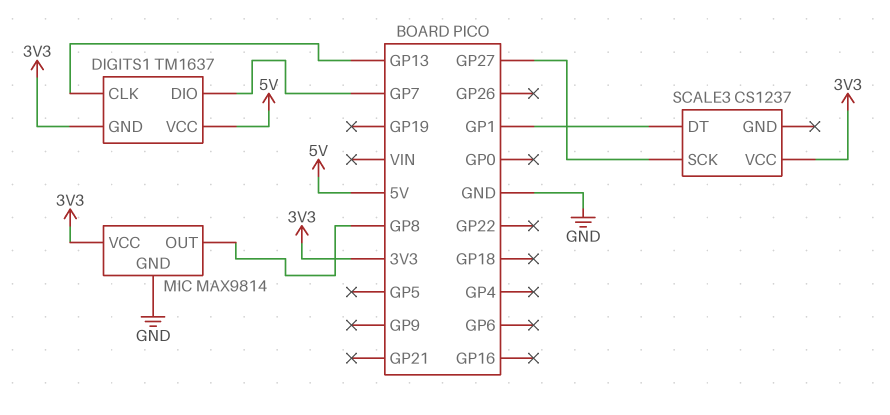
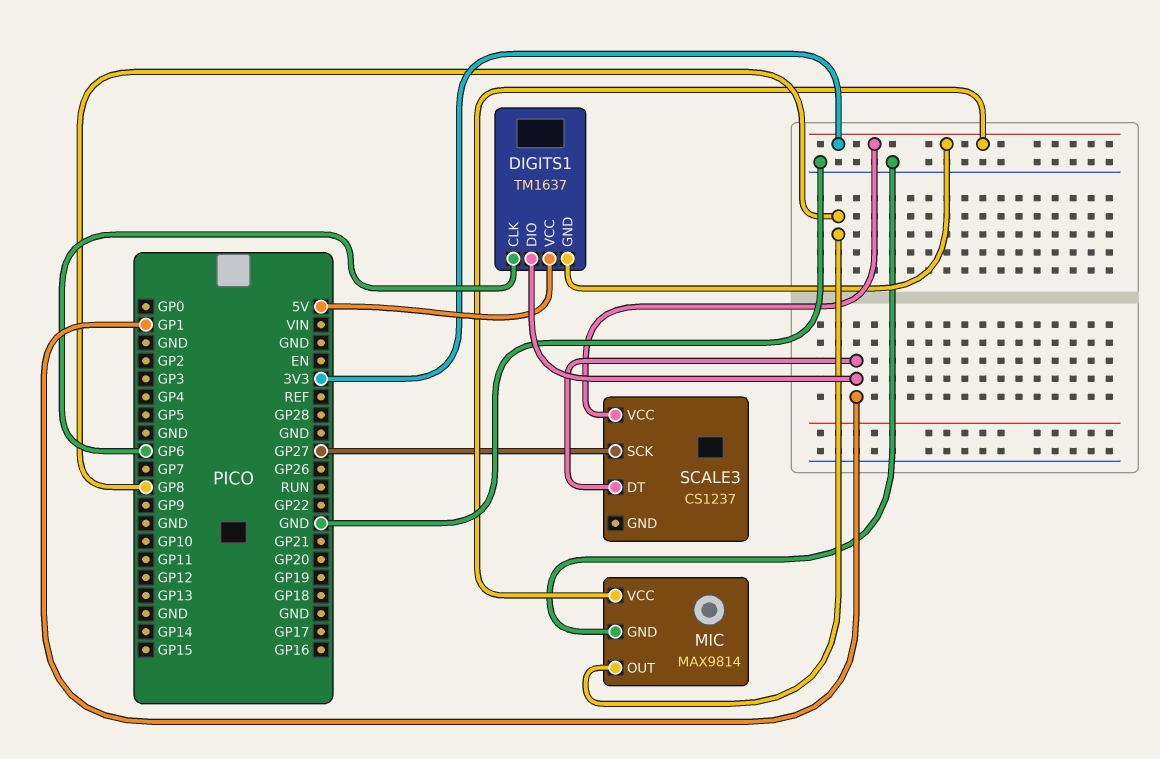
DIGITS1 pin CLK: GP13 -> GP6
DIGITS1 pin DIO: GP7 -> GP1

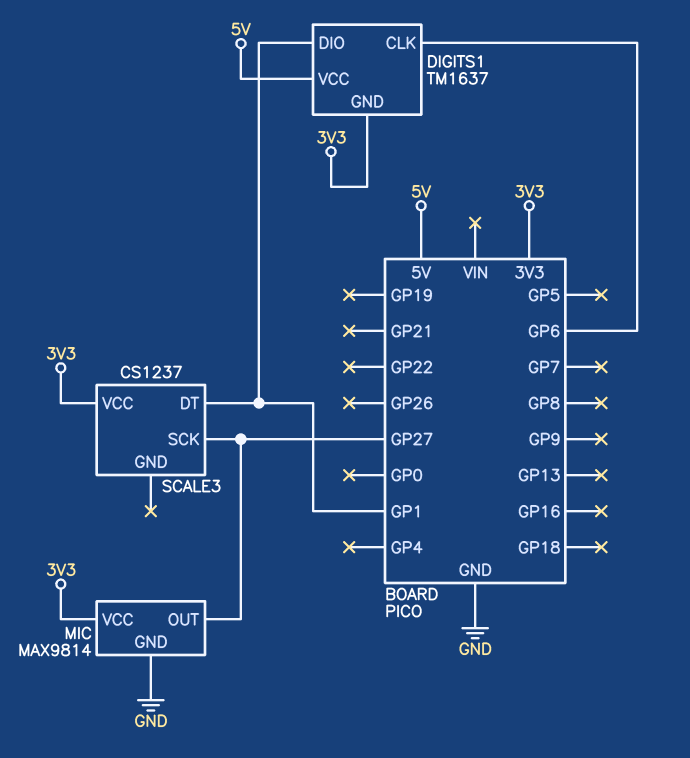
MIC pin OUT: GP8 -> GP27

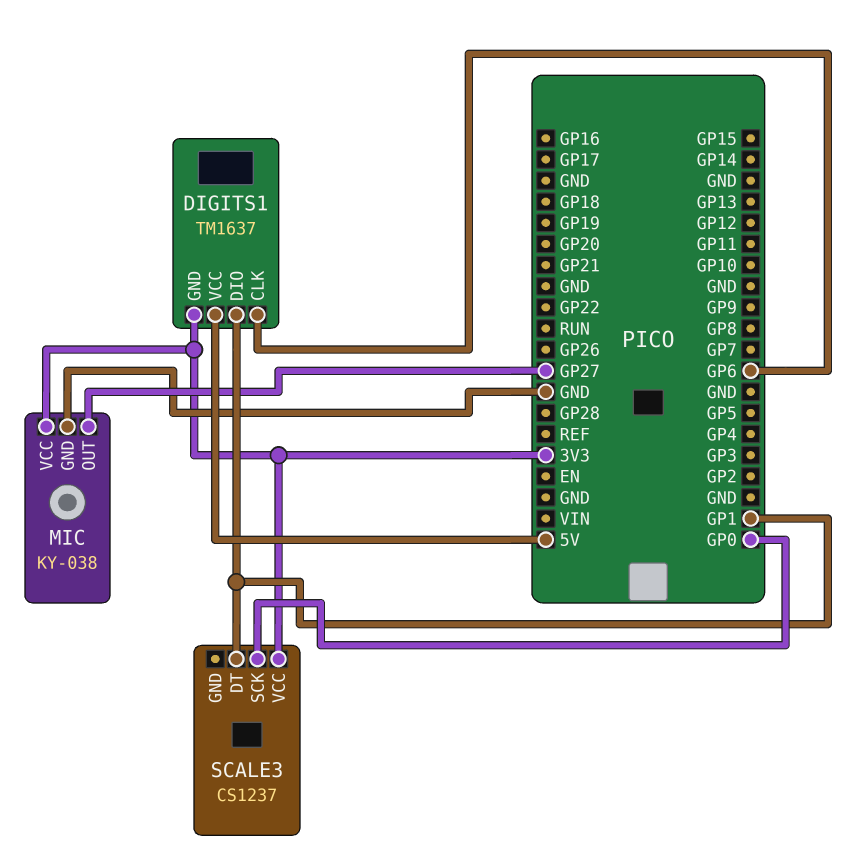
MIC: MAX9814 -> KY-038
SCALE3 pin SCK: GP27 -> GP0

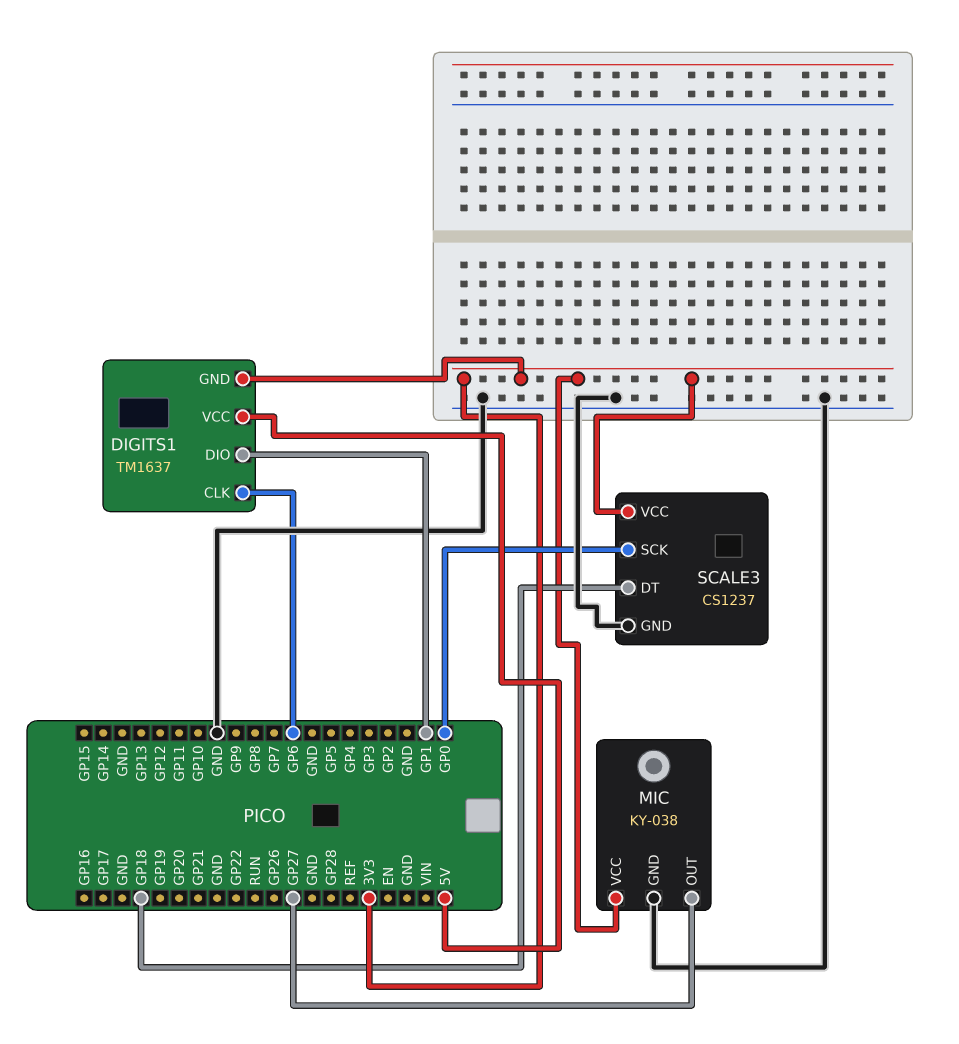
SCALE3 pin DT: GP1 -> GP18
SCALE3 pin GND: none -> GND

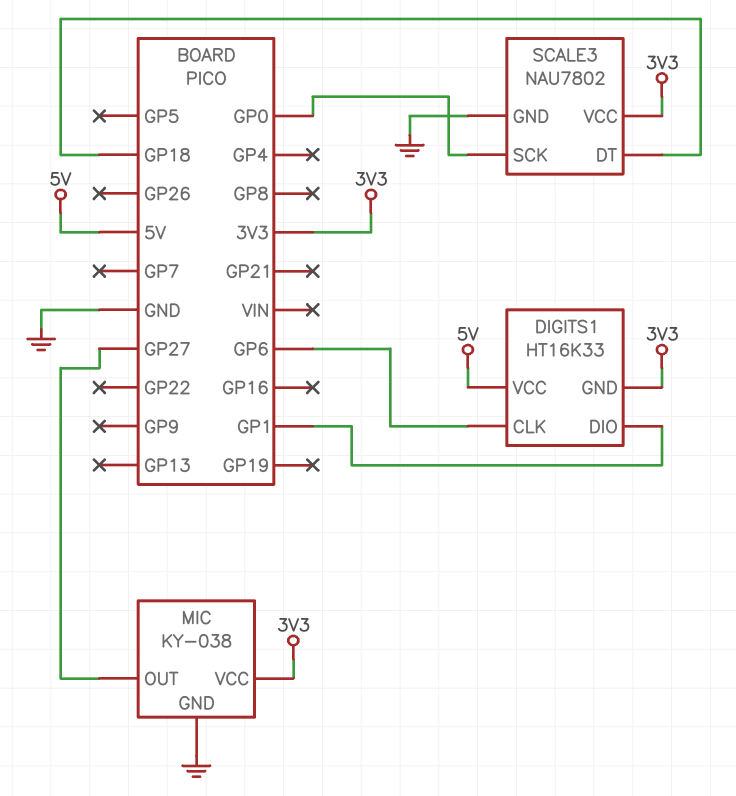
DIGITS1: TM1637 -> HT16K33
SCALE3: CS1237 -> NAU7802

